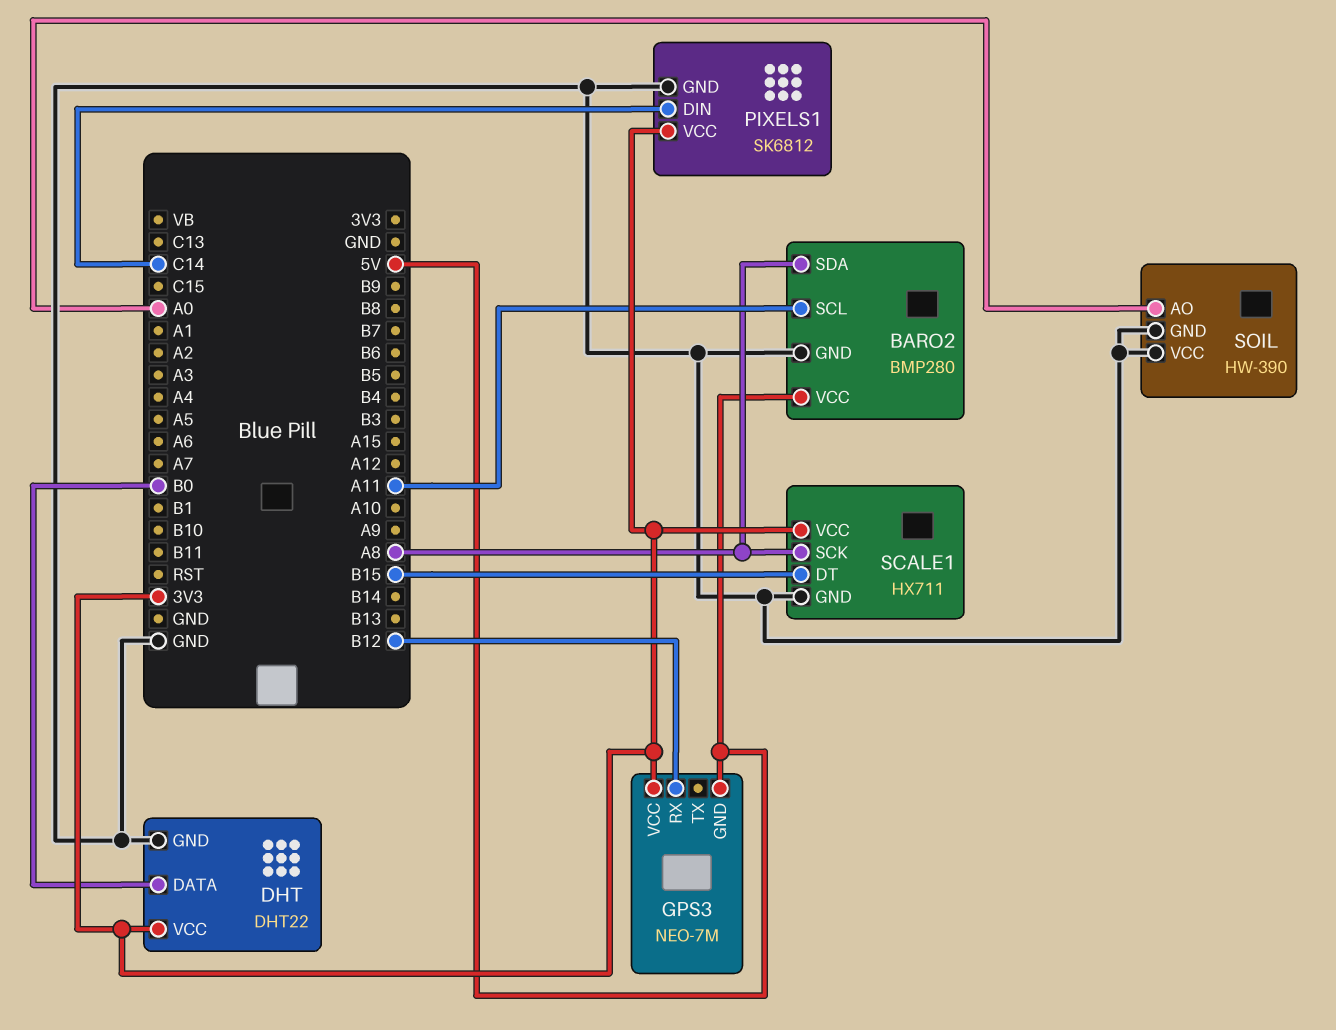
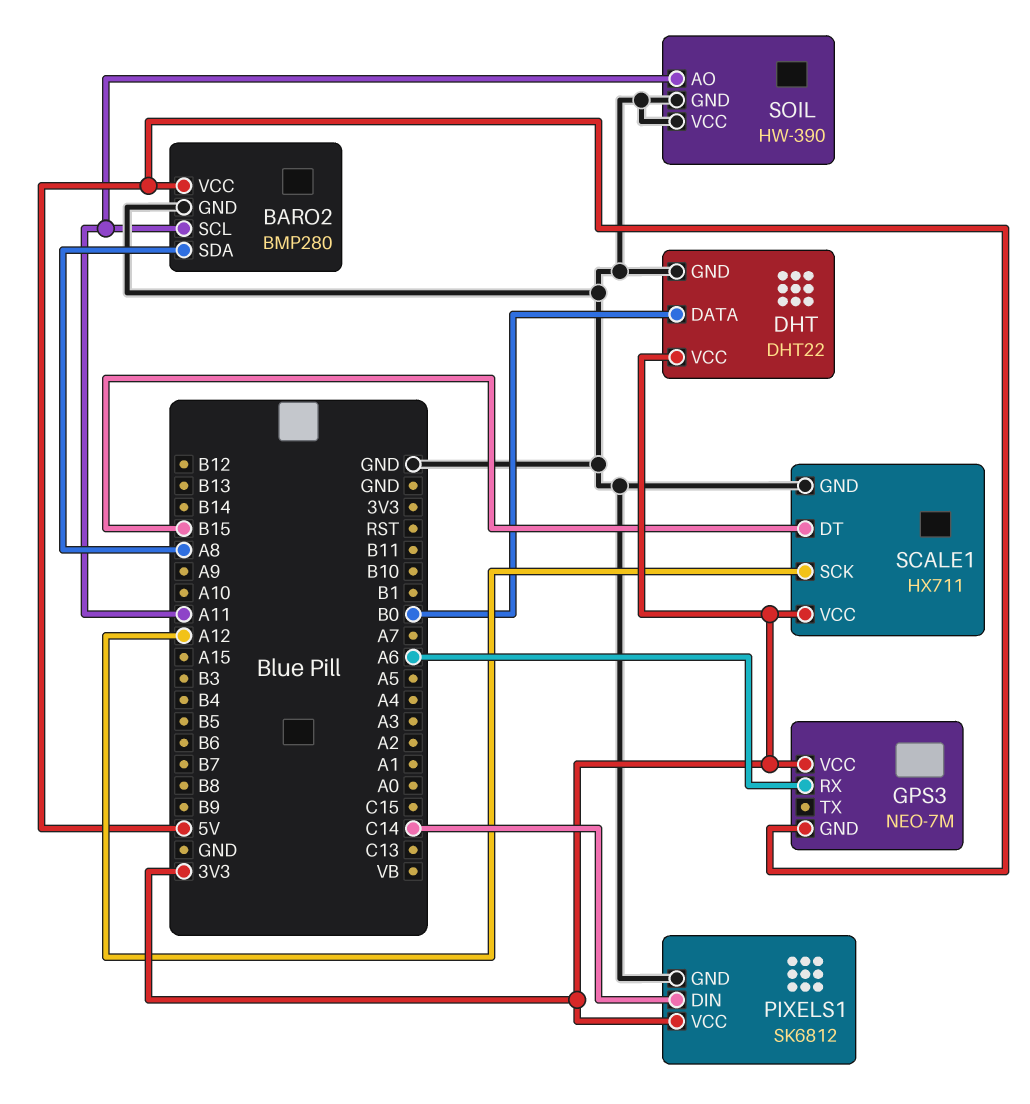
GPS3 pin RX: B12 -> A6
SCALE1 pin SCK: A8 -> A12
SOIL pin AO: A0 -> A11

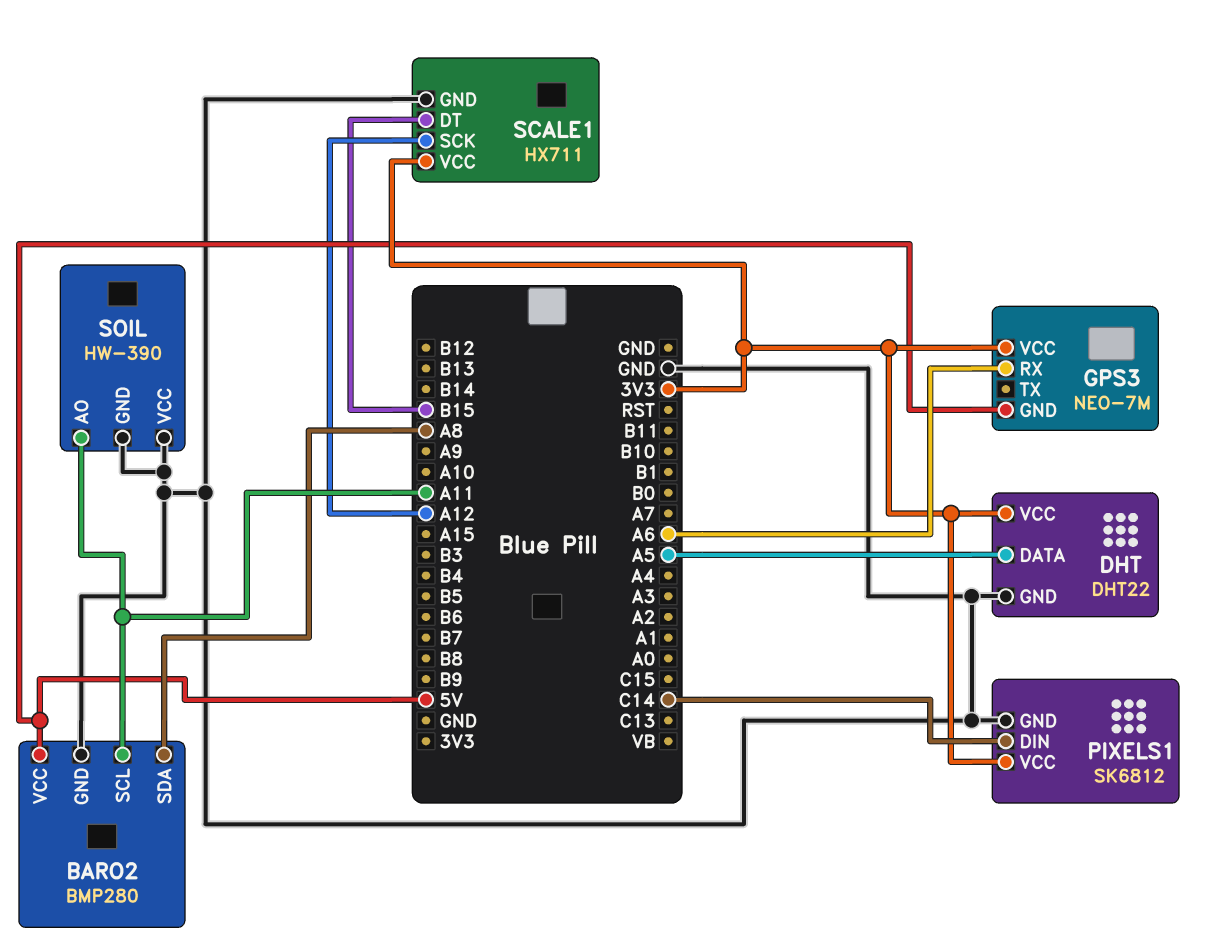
DHT pin DATA: B0 -> A5

